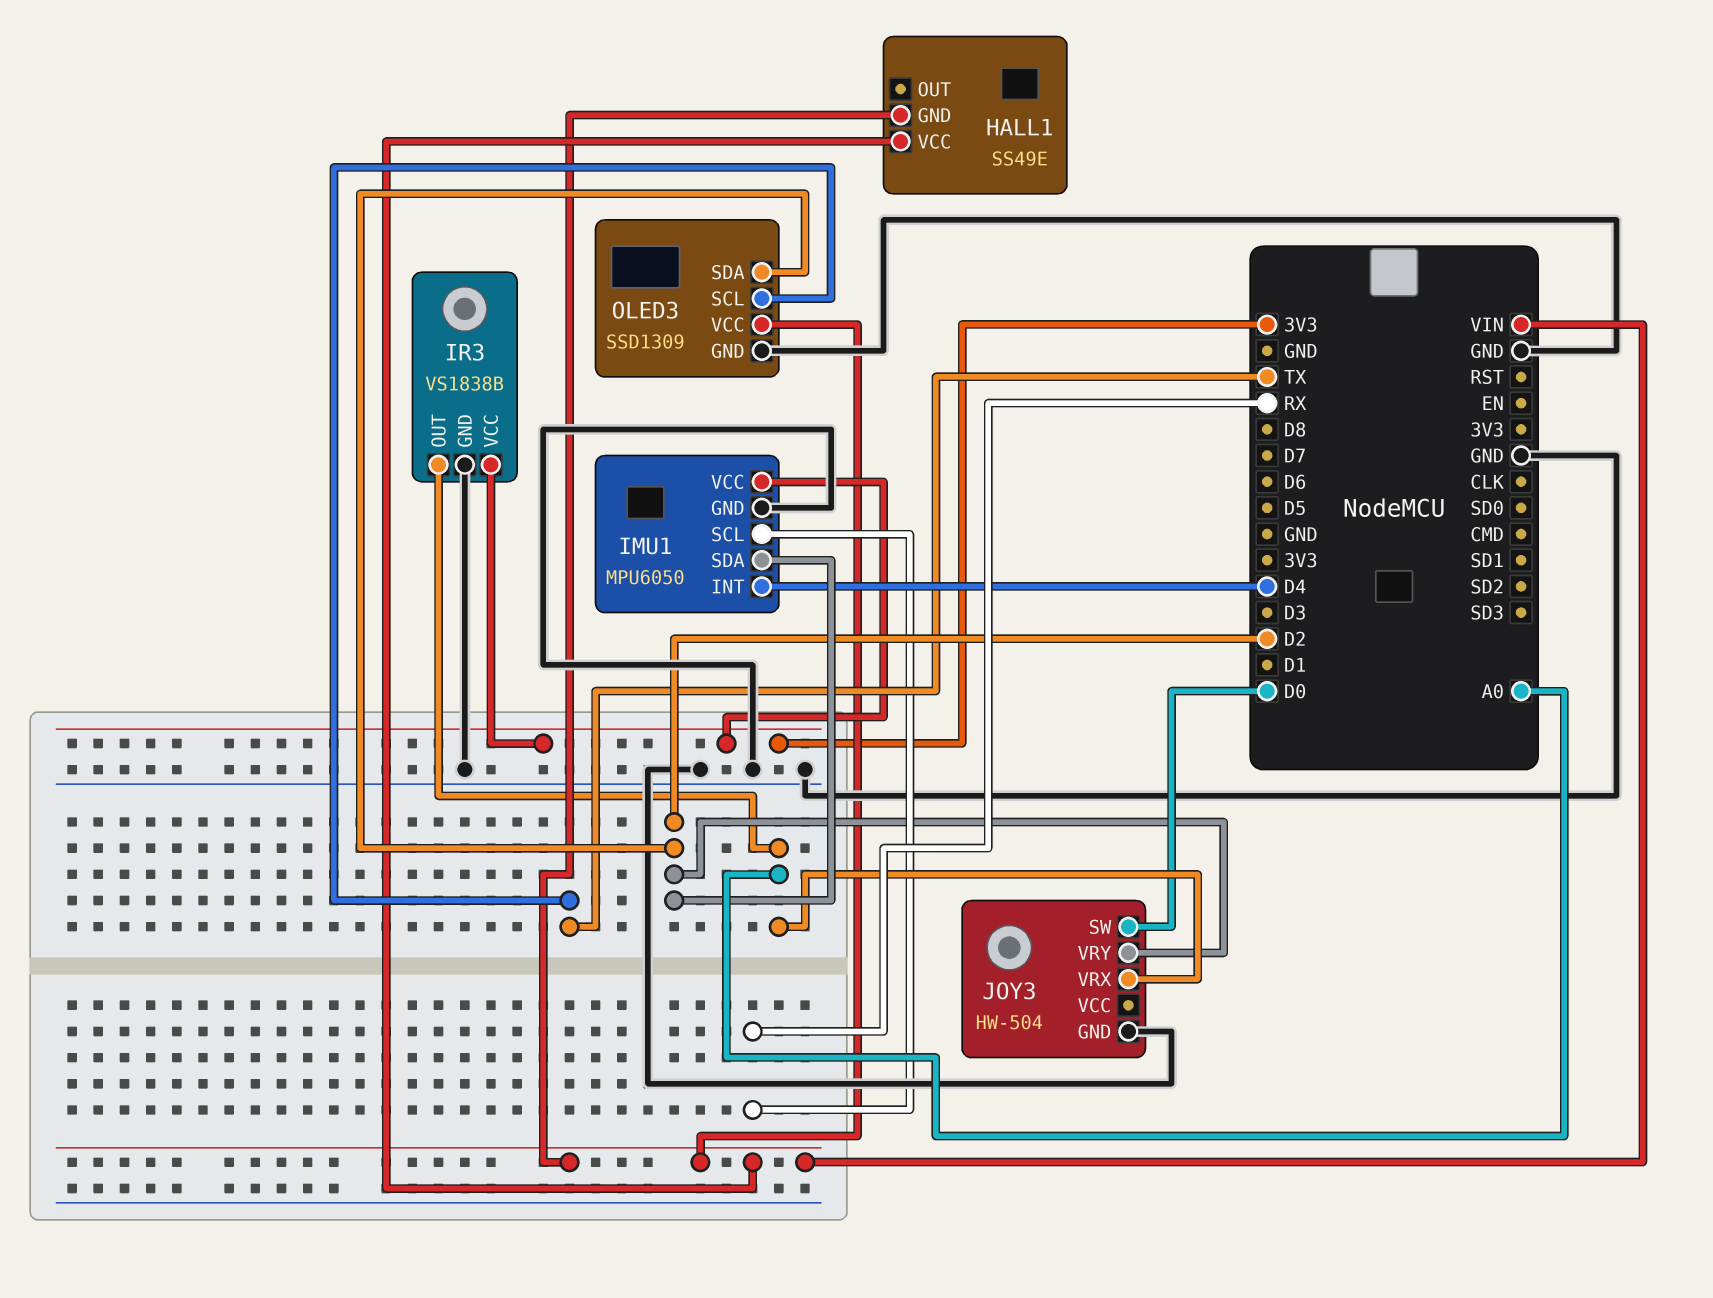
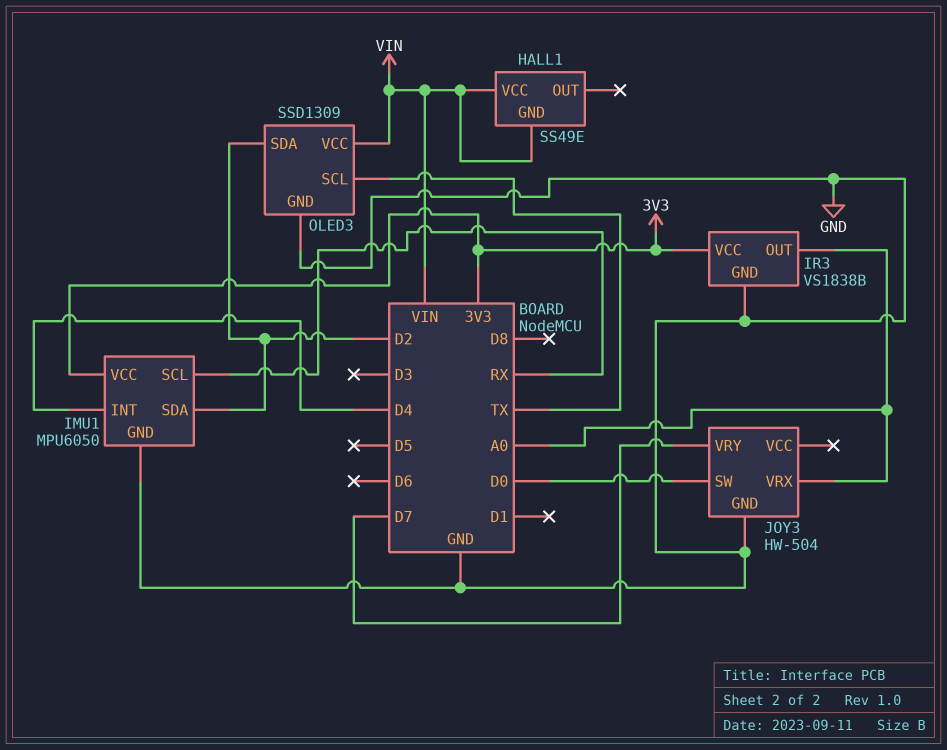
JOY3 pin VRY: D2 -> D7

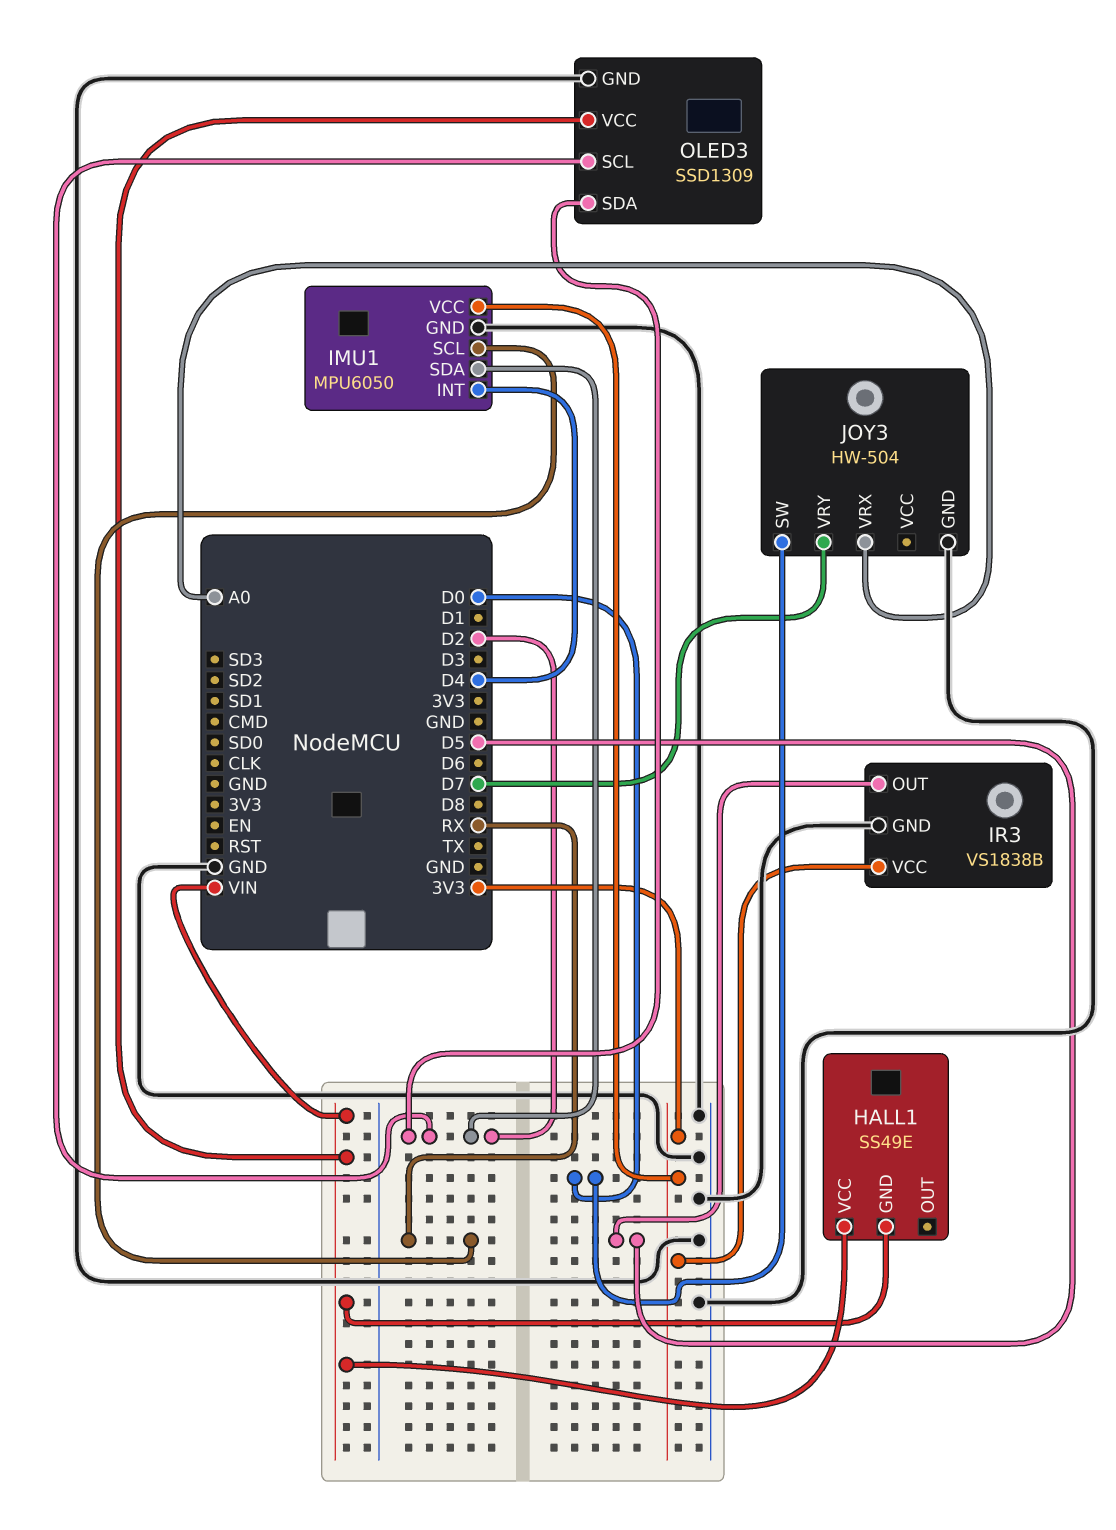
IR3 pin OUT: A0 -> D5
OLED3 pin SCL: TX -> D2

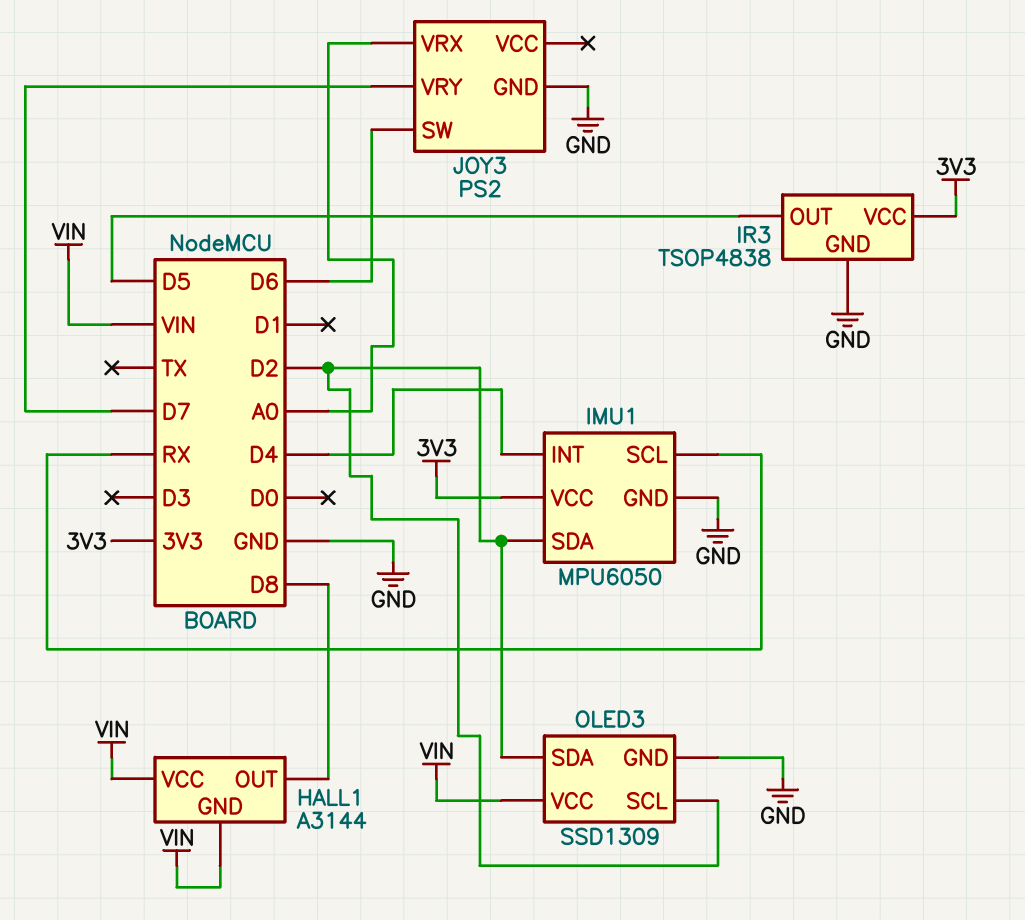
HALL1: SS49E -> A3144
HALL1 pin OUT: none -> D8
IR3: VS1838B -> TSOP4838
JOY3: HW-504 -> PS2
JOY3 pin SW: D0 -> D6

